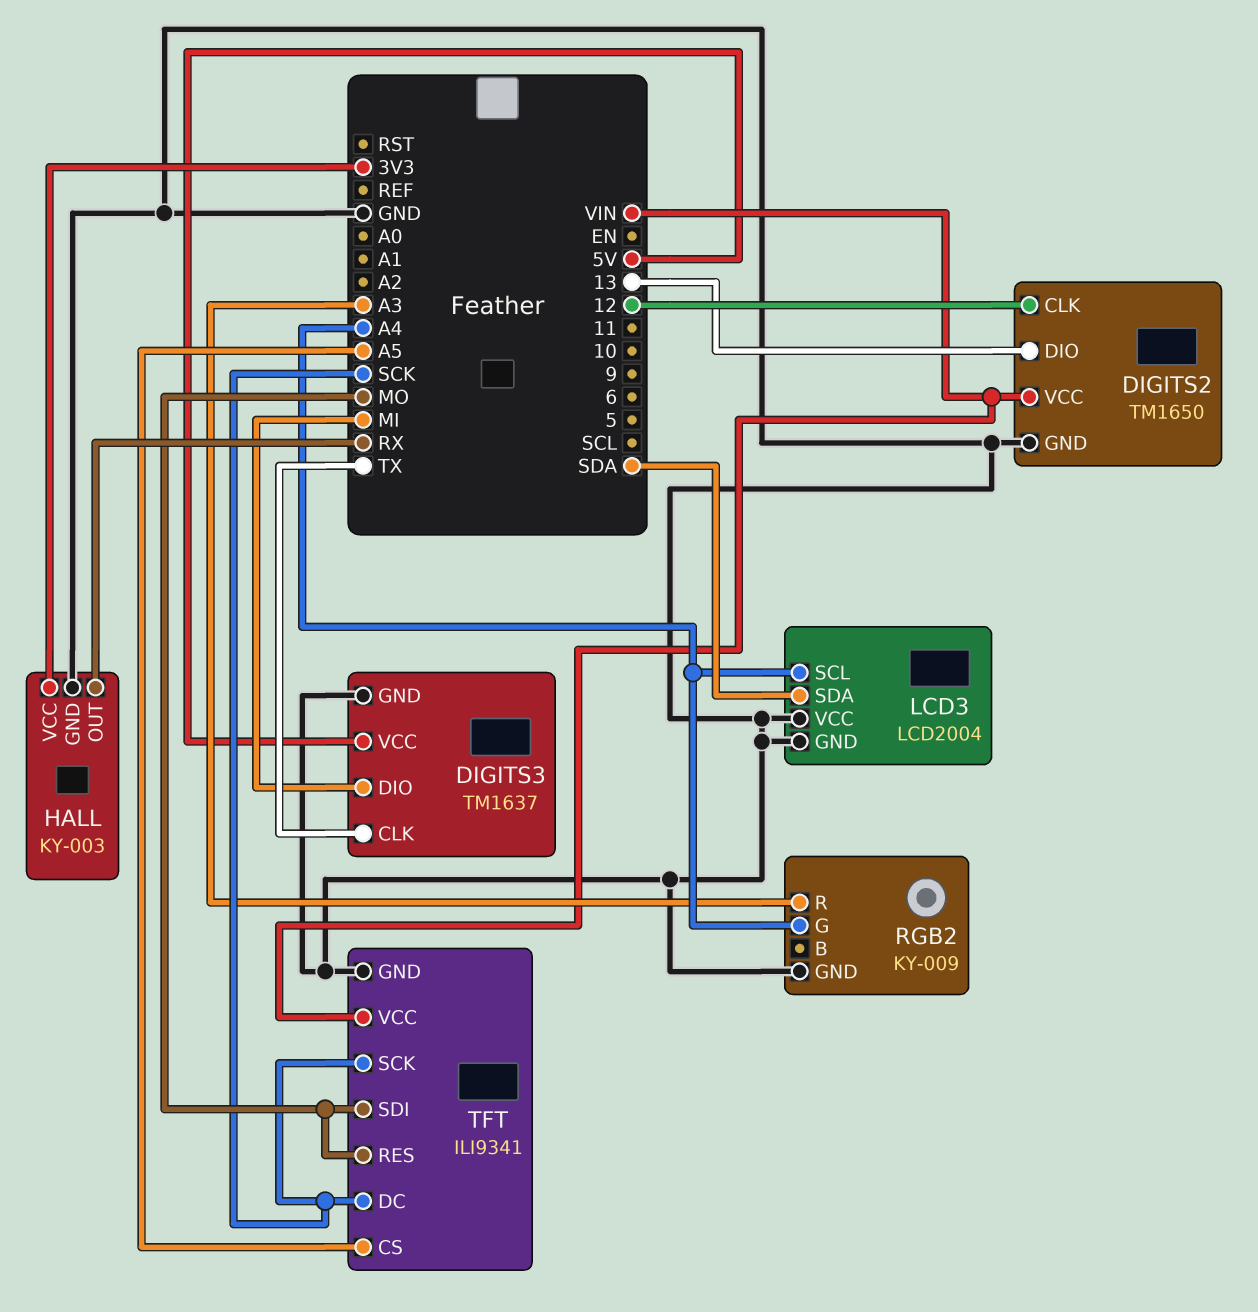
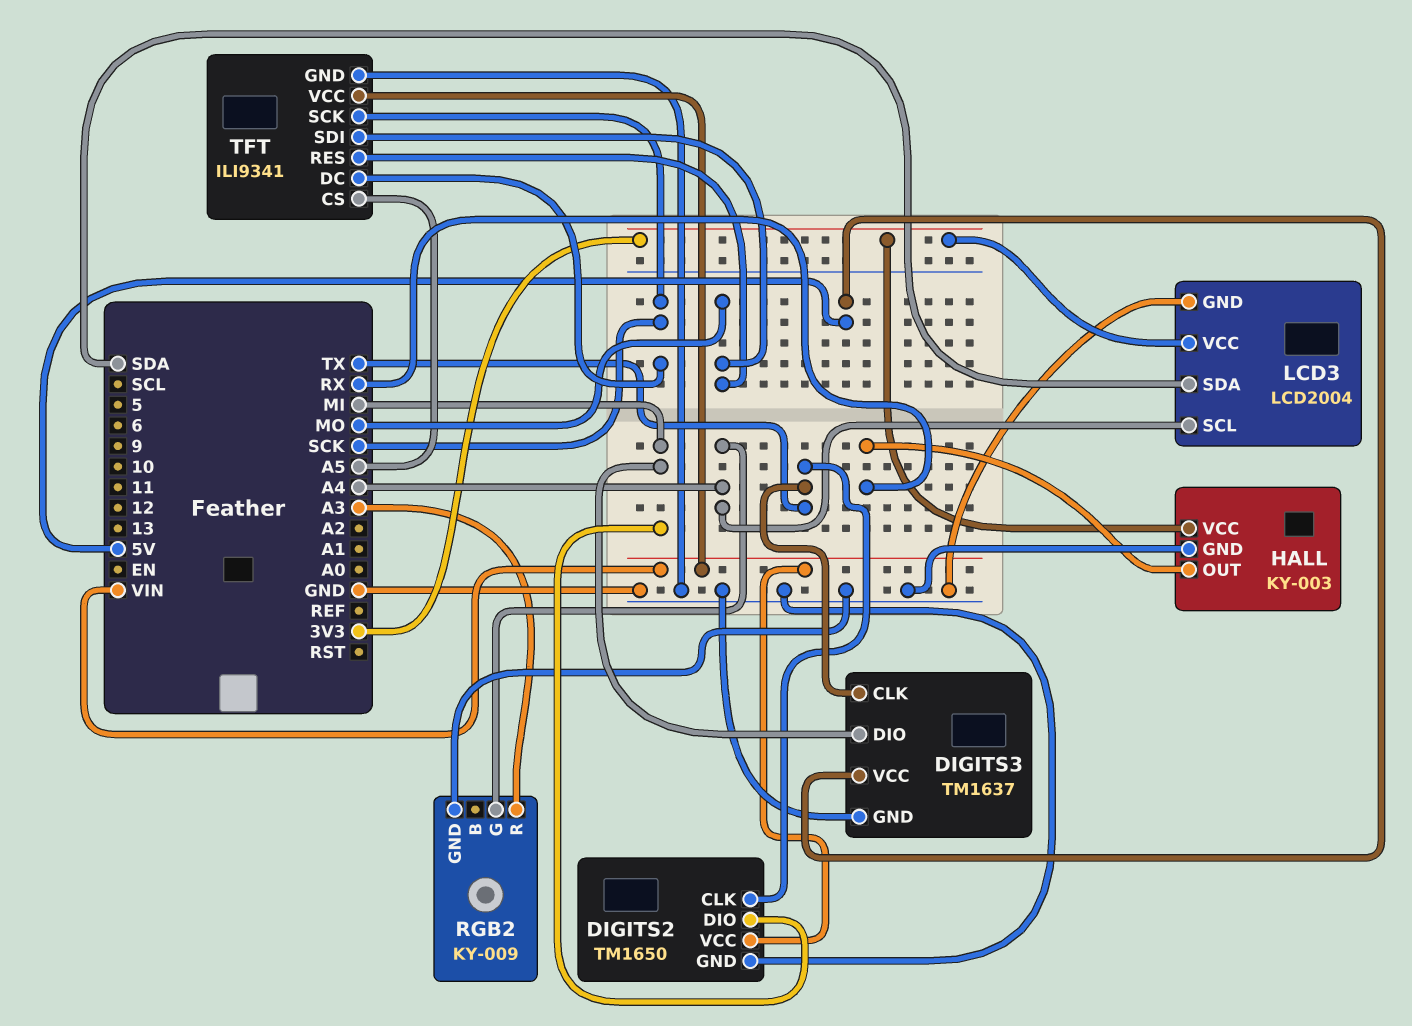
DIGITS2 pin CLK: 12 -> TX
DIGITS2 pin DIO: 13 -> MI
LCD3 pin VCC: GND -> 3V3

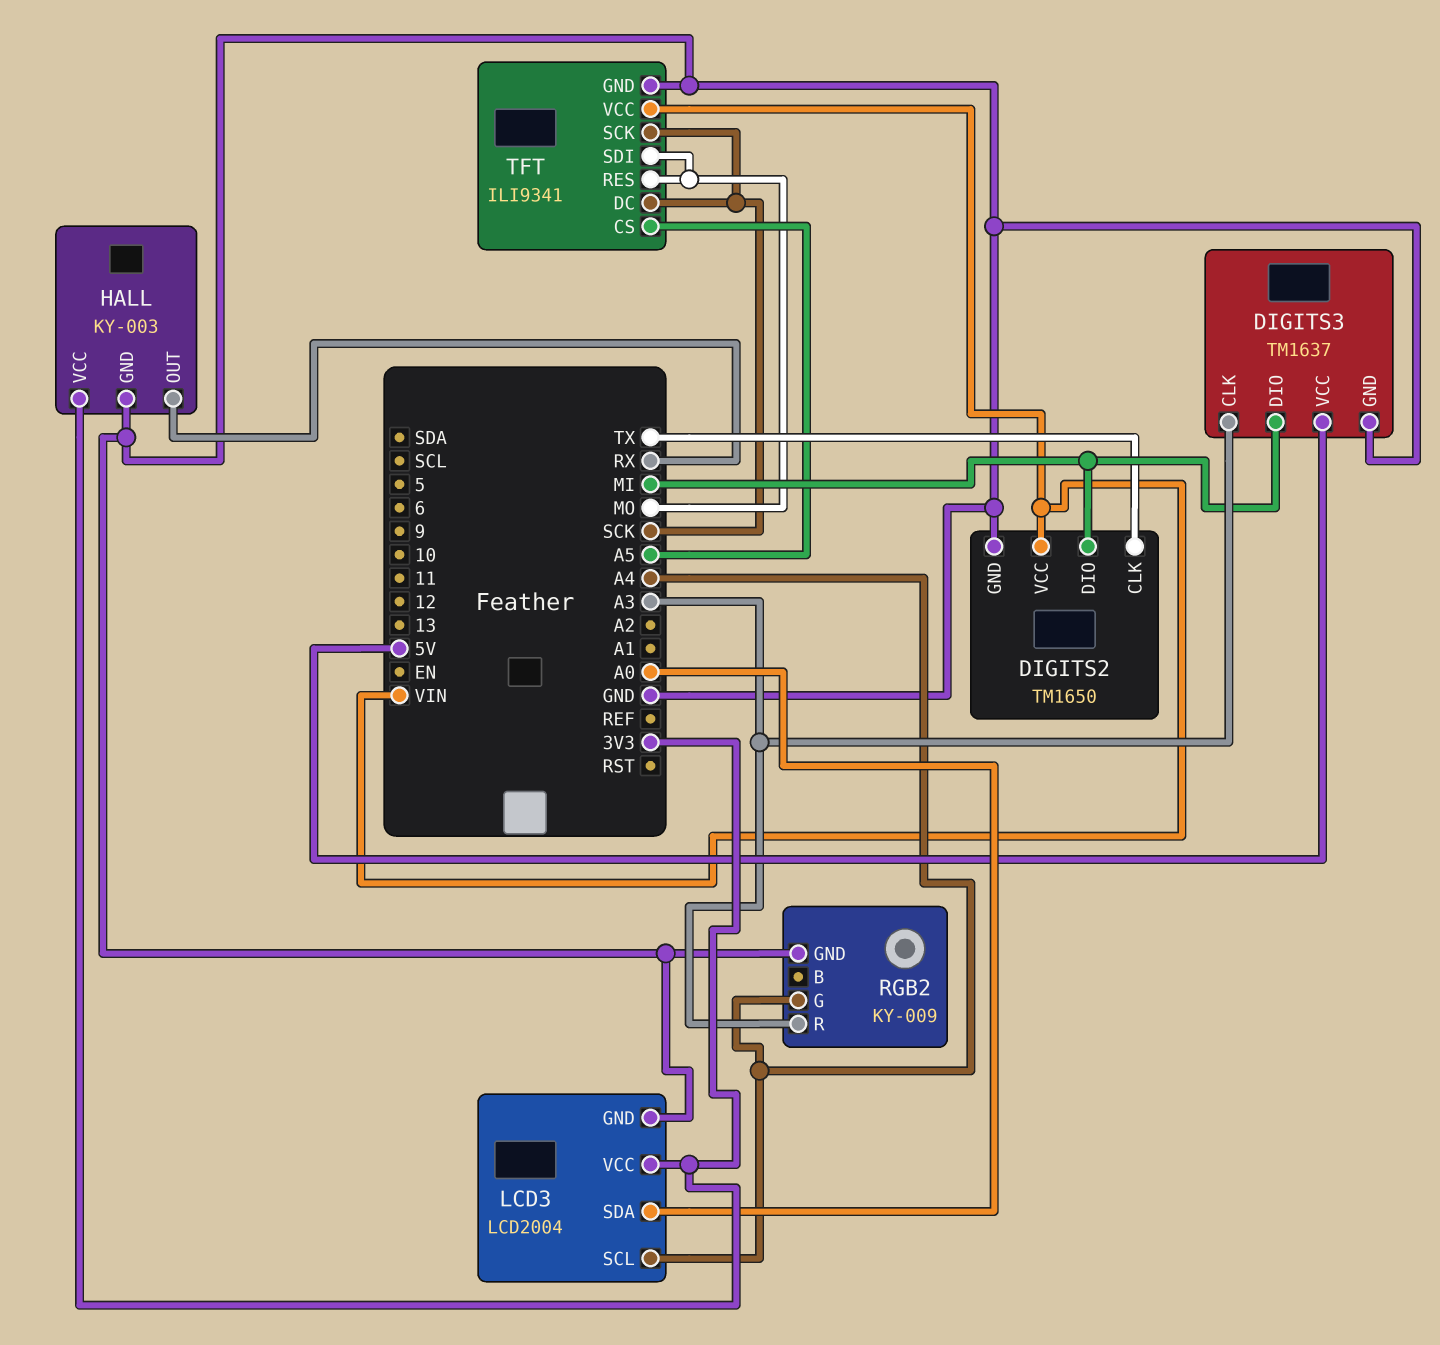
DIGITS3 pin CLK: TX -> A3
LCD3 pin SDA: SDA -> A0

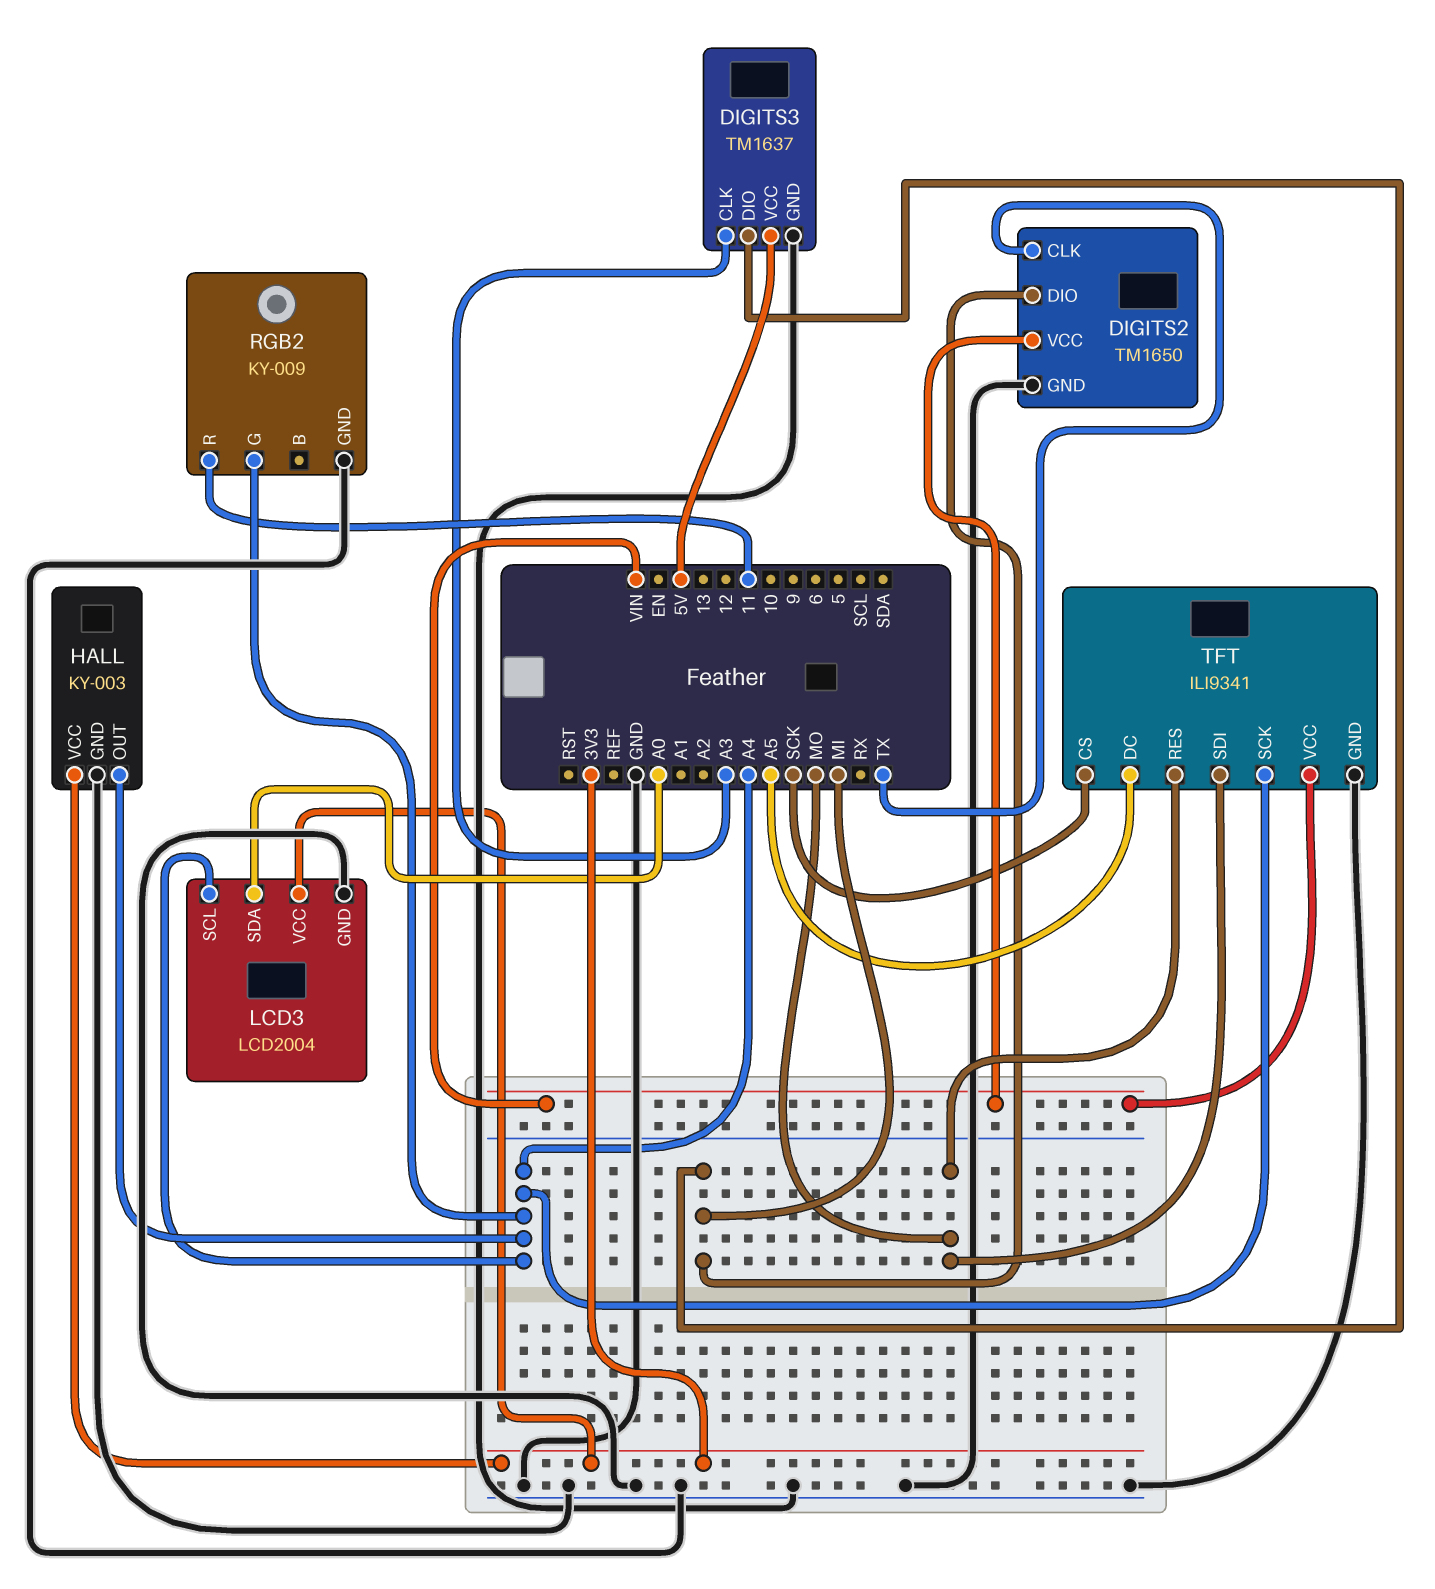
HALL pin OUT: RX -> A4
RGB2 pin R: A3 -> 11
TFT pin CS: A5 -> SCK
TFT pin DC: SCK -> A5
TFT pin SCK: SCK -> A4

